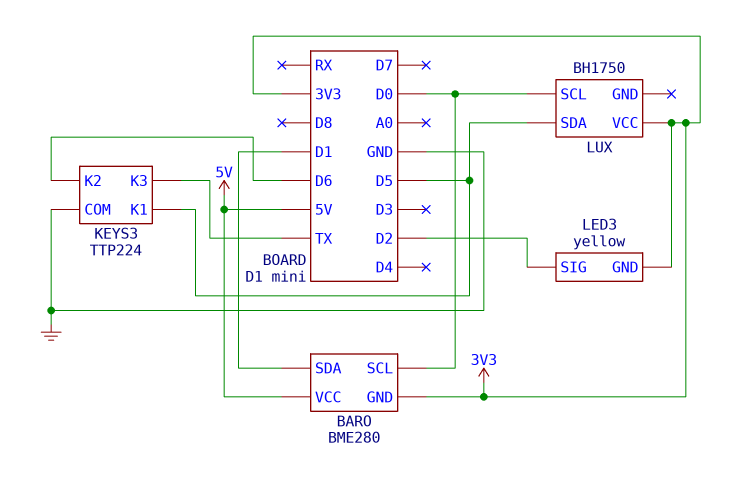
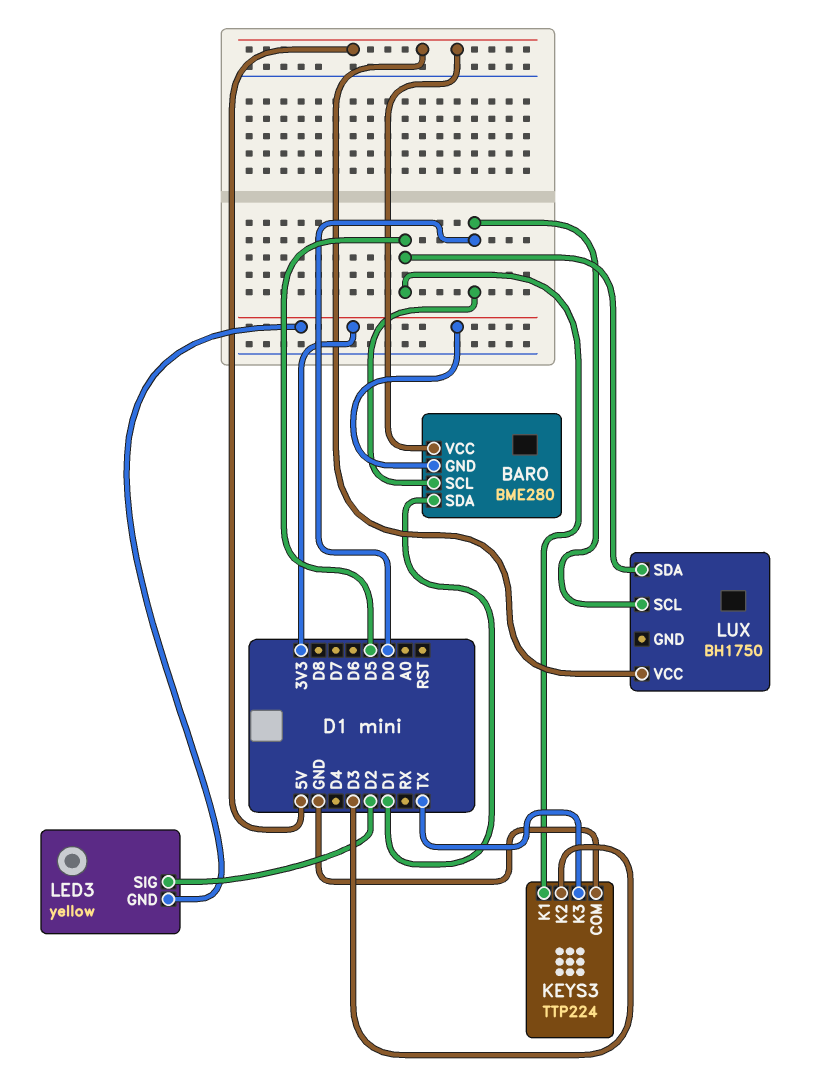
KEYS3 pin K2: D6 -> D3
LUX pin VCC: 3V3 -> 5V

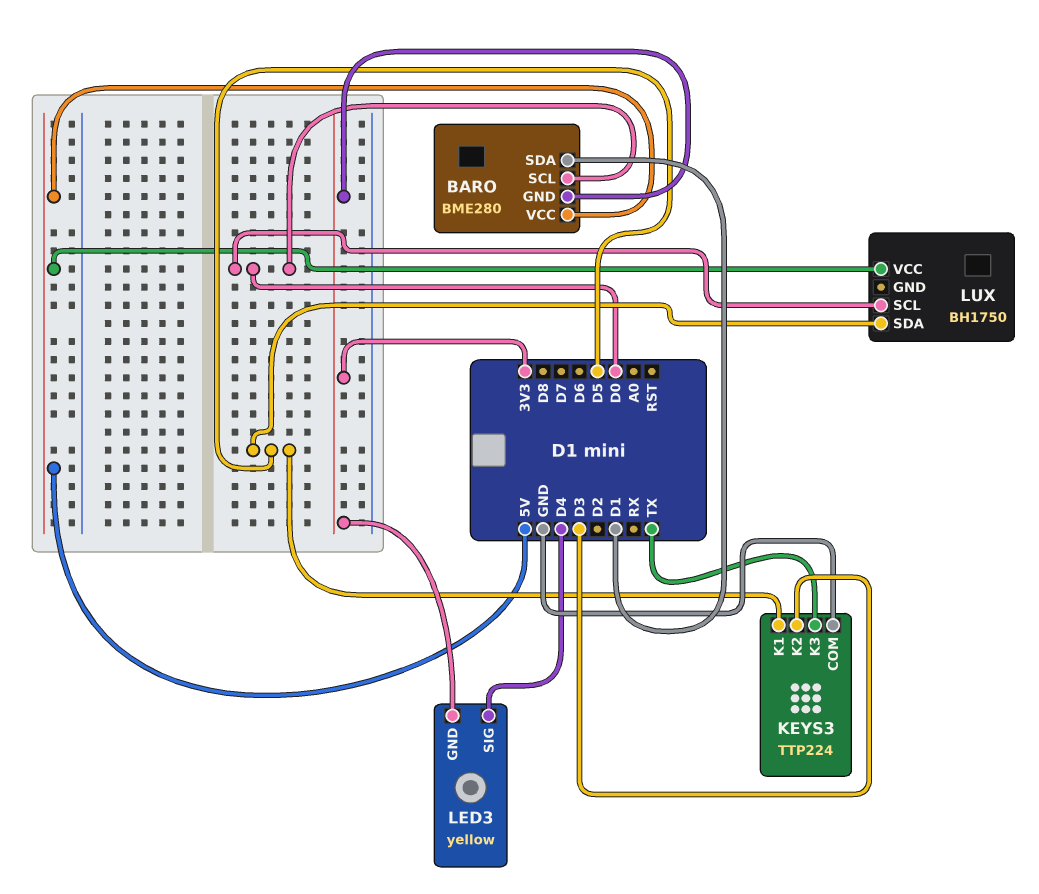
LED3 pin SIG: D2 -> D4

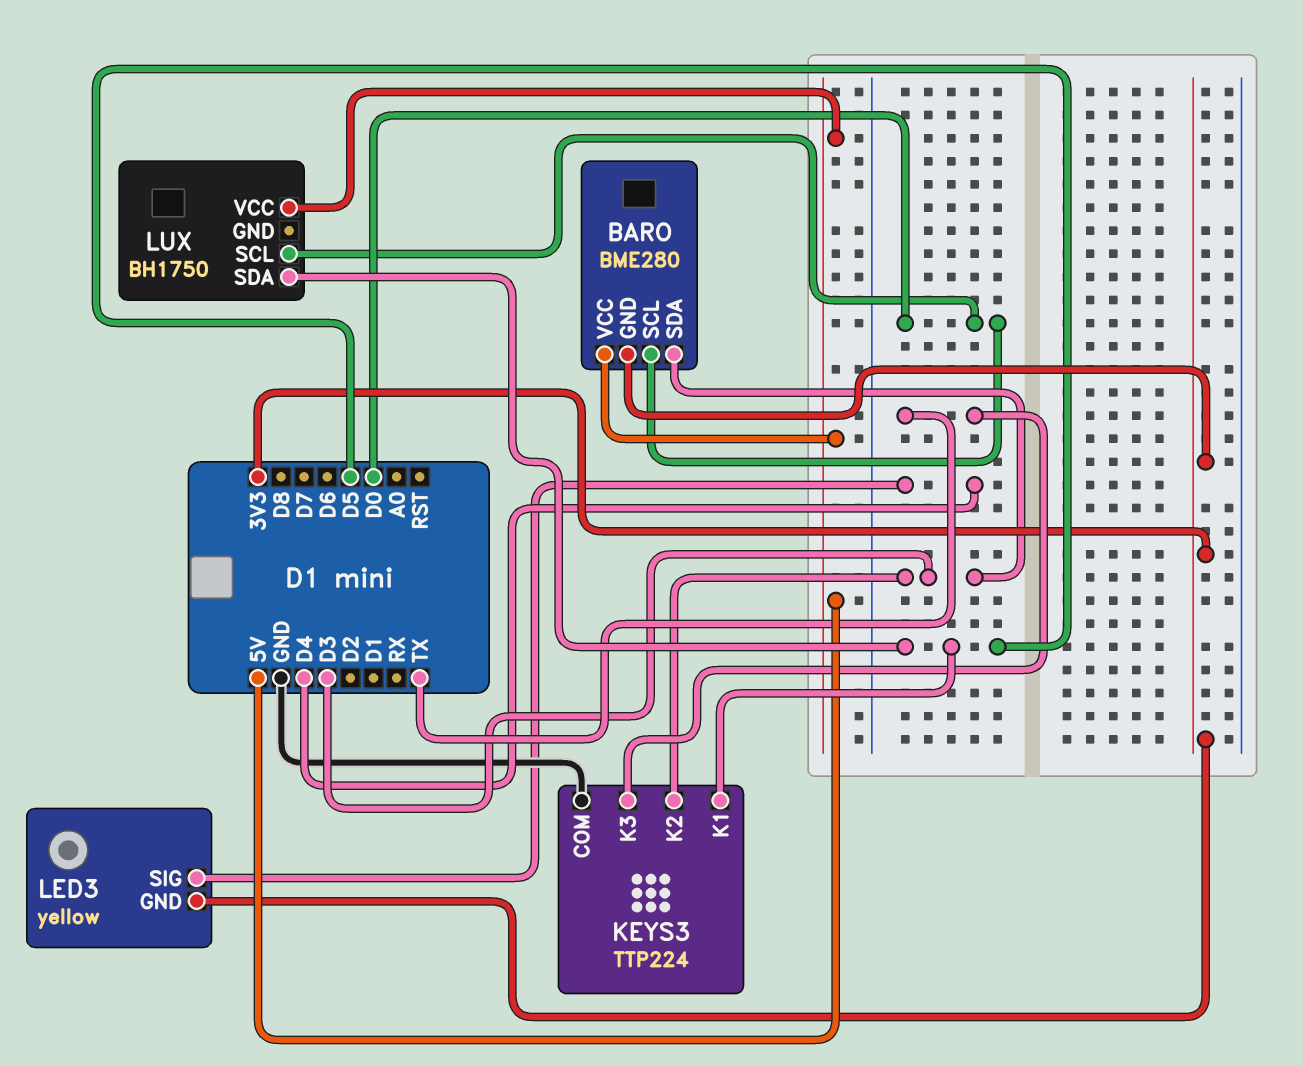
BARO pin SDA: D1 -> D3

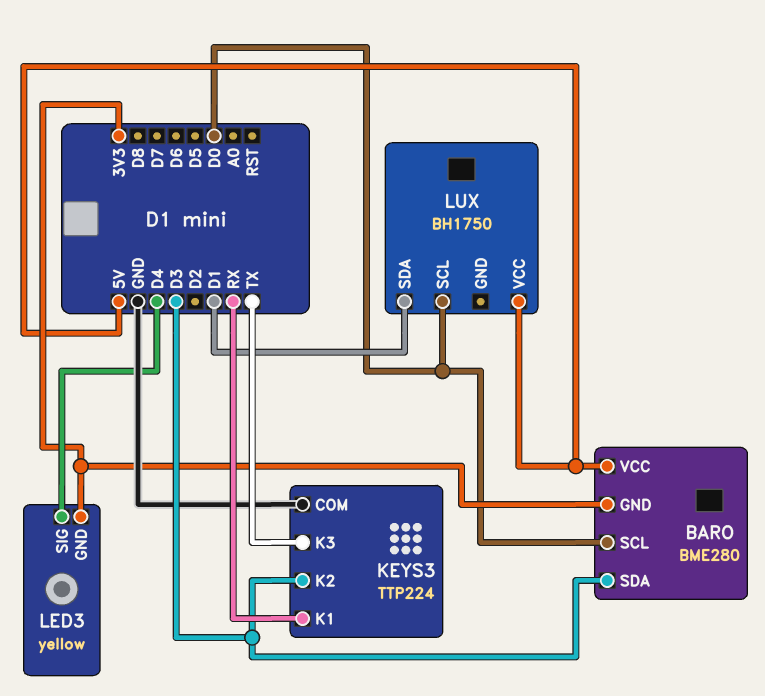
KEYS3 pin K1: D5 -> RX
LUX pin SDA: D5 -> D1

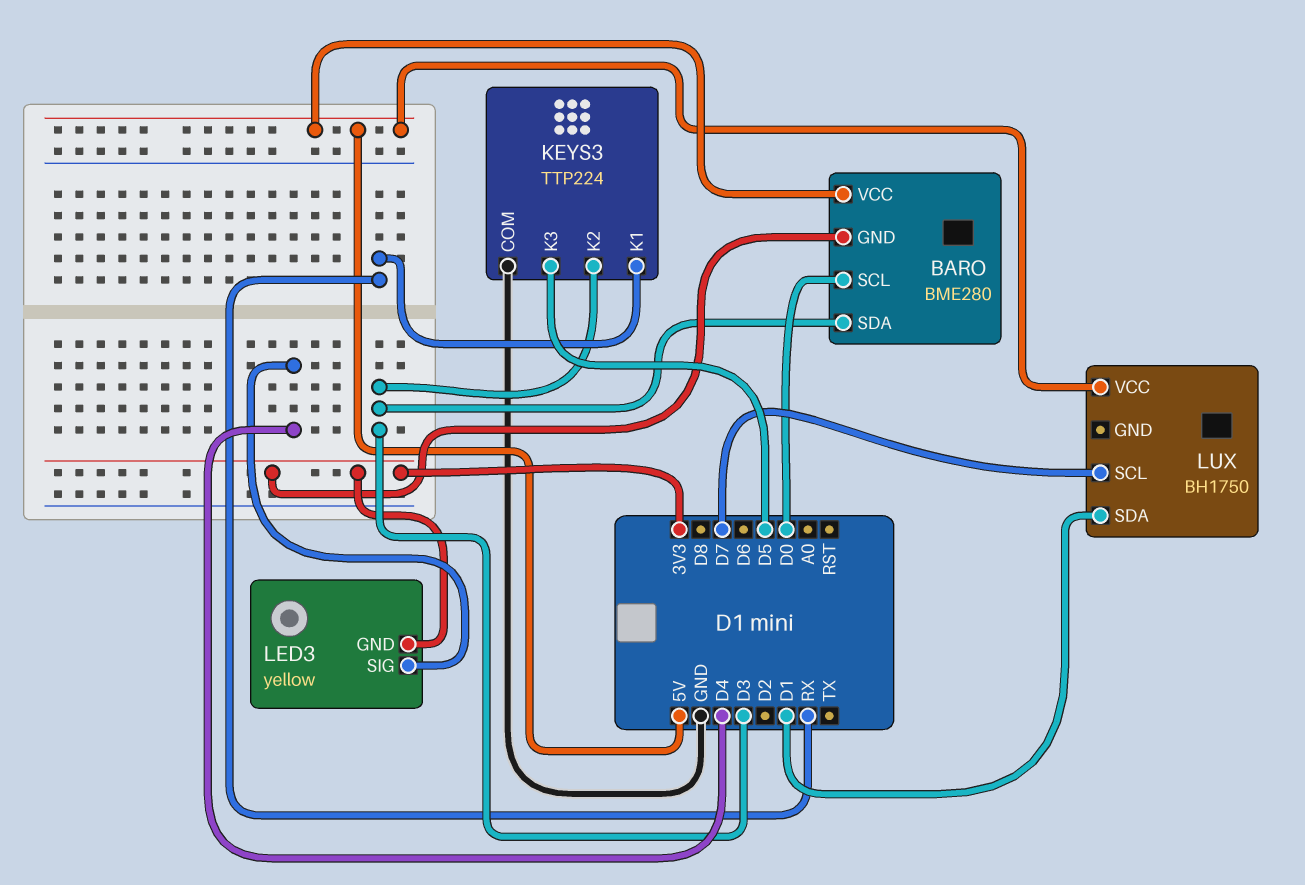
KEYS3 pin K3: TX -> D5
LUX pin SCL: D0 -> D7

